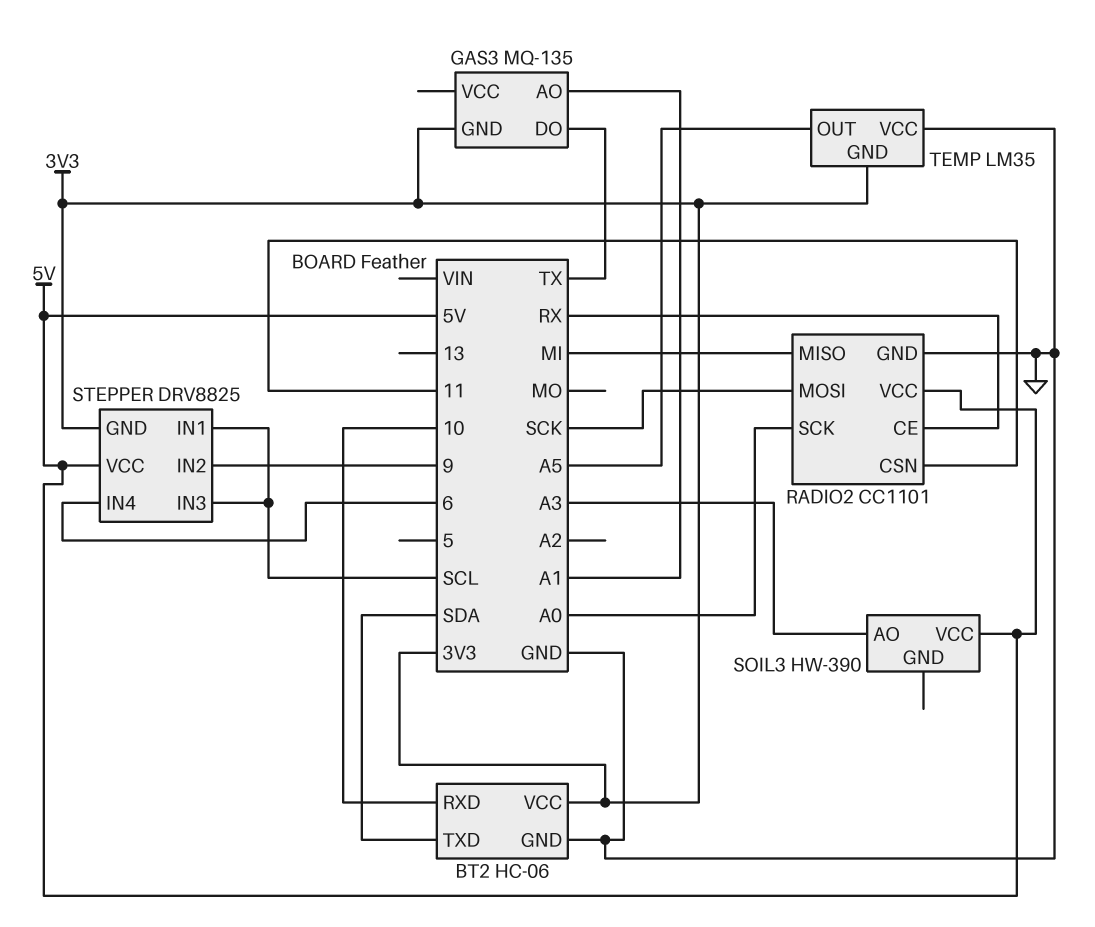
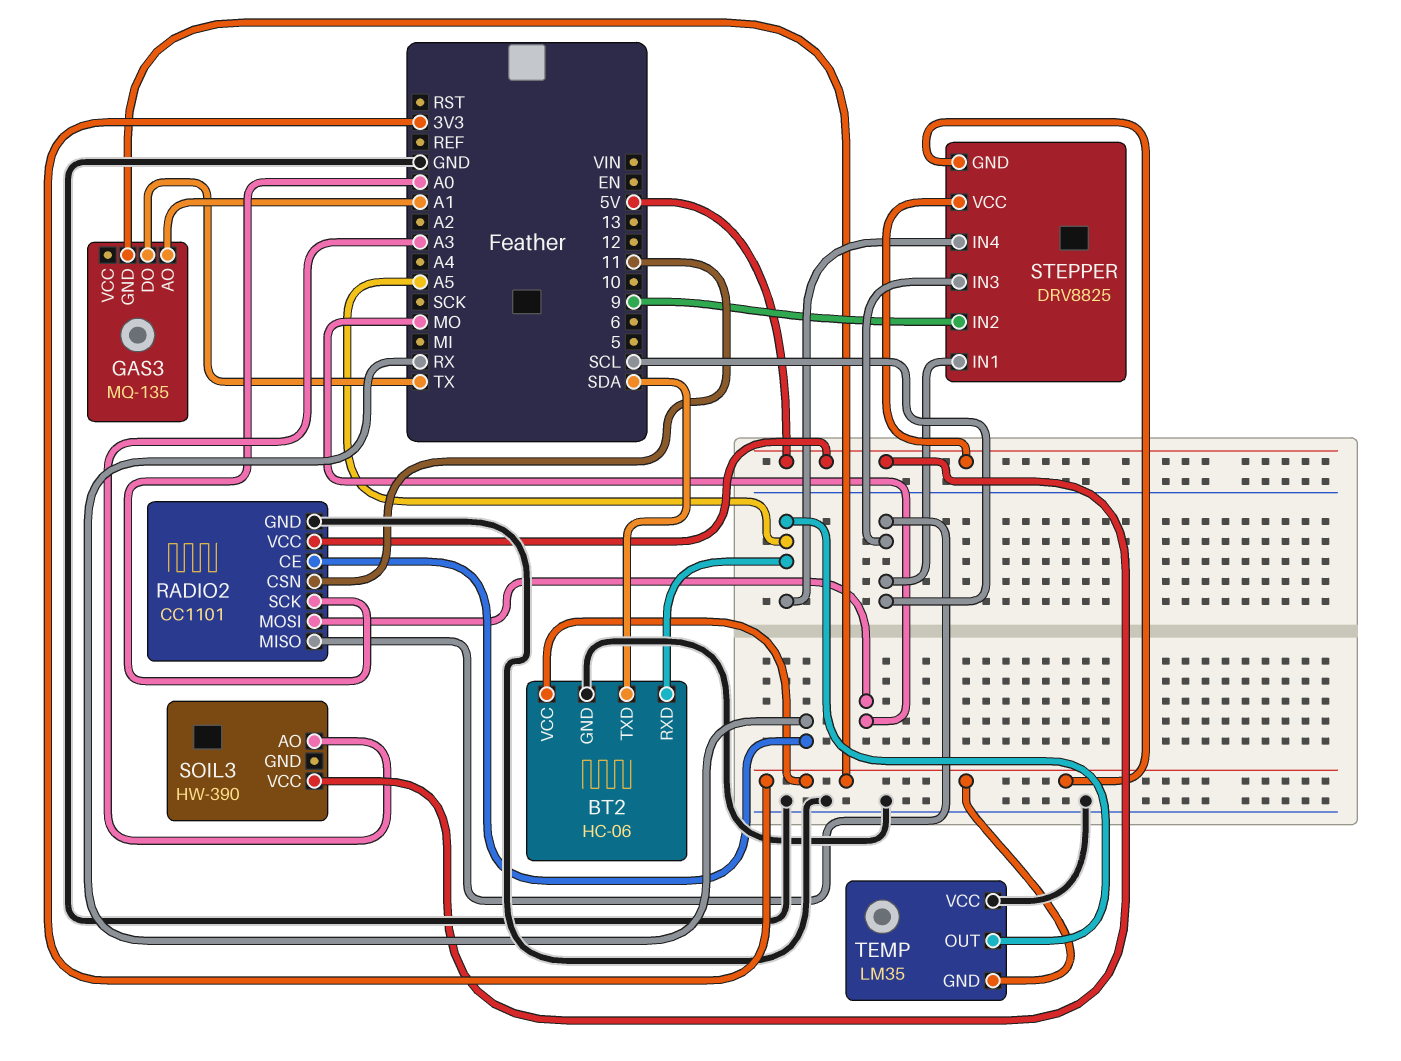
BT2 pin RXD: 10 -> A5
RADIO2 pin MISO: MI -> SCL
RADIO2 pin MOSI: SCK -> MO
STEPPER pin IN4: 6 -> A5

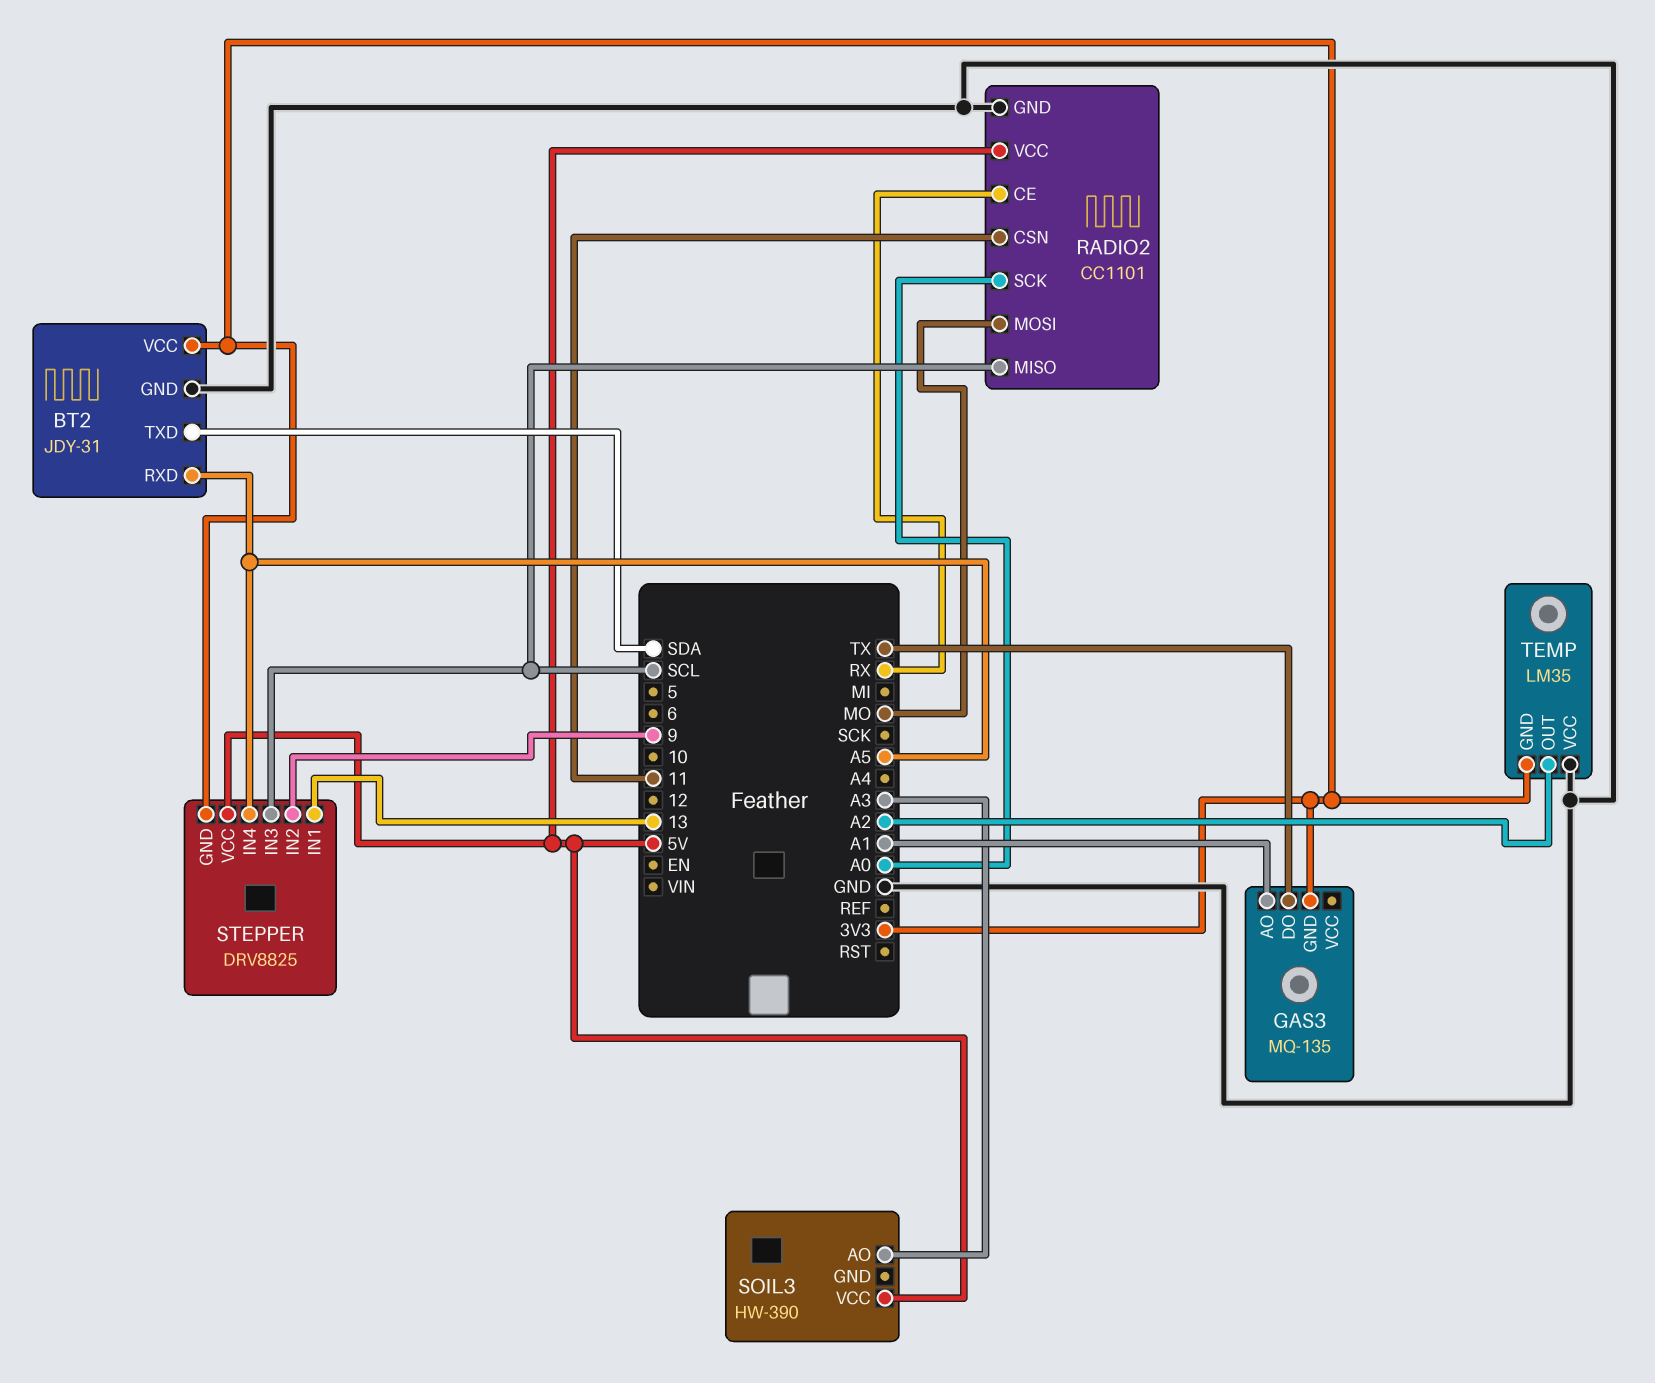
BT2: HC-06 -> JDY-31
STEPPER pin IN1: SCL -> 13
TEMP pin OUT: A5 -> A2

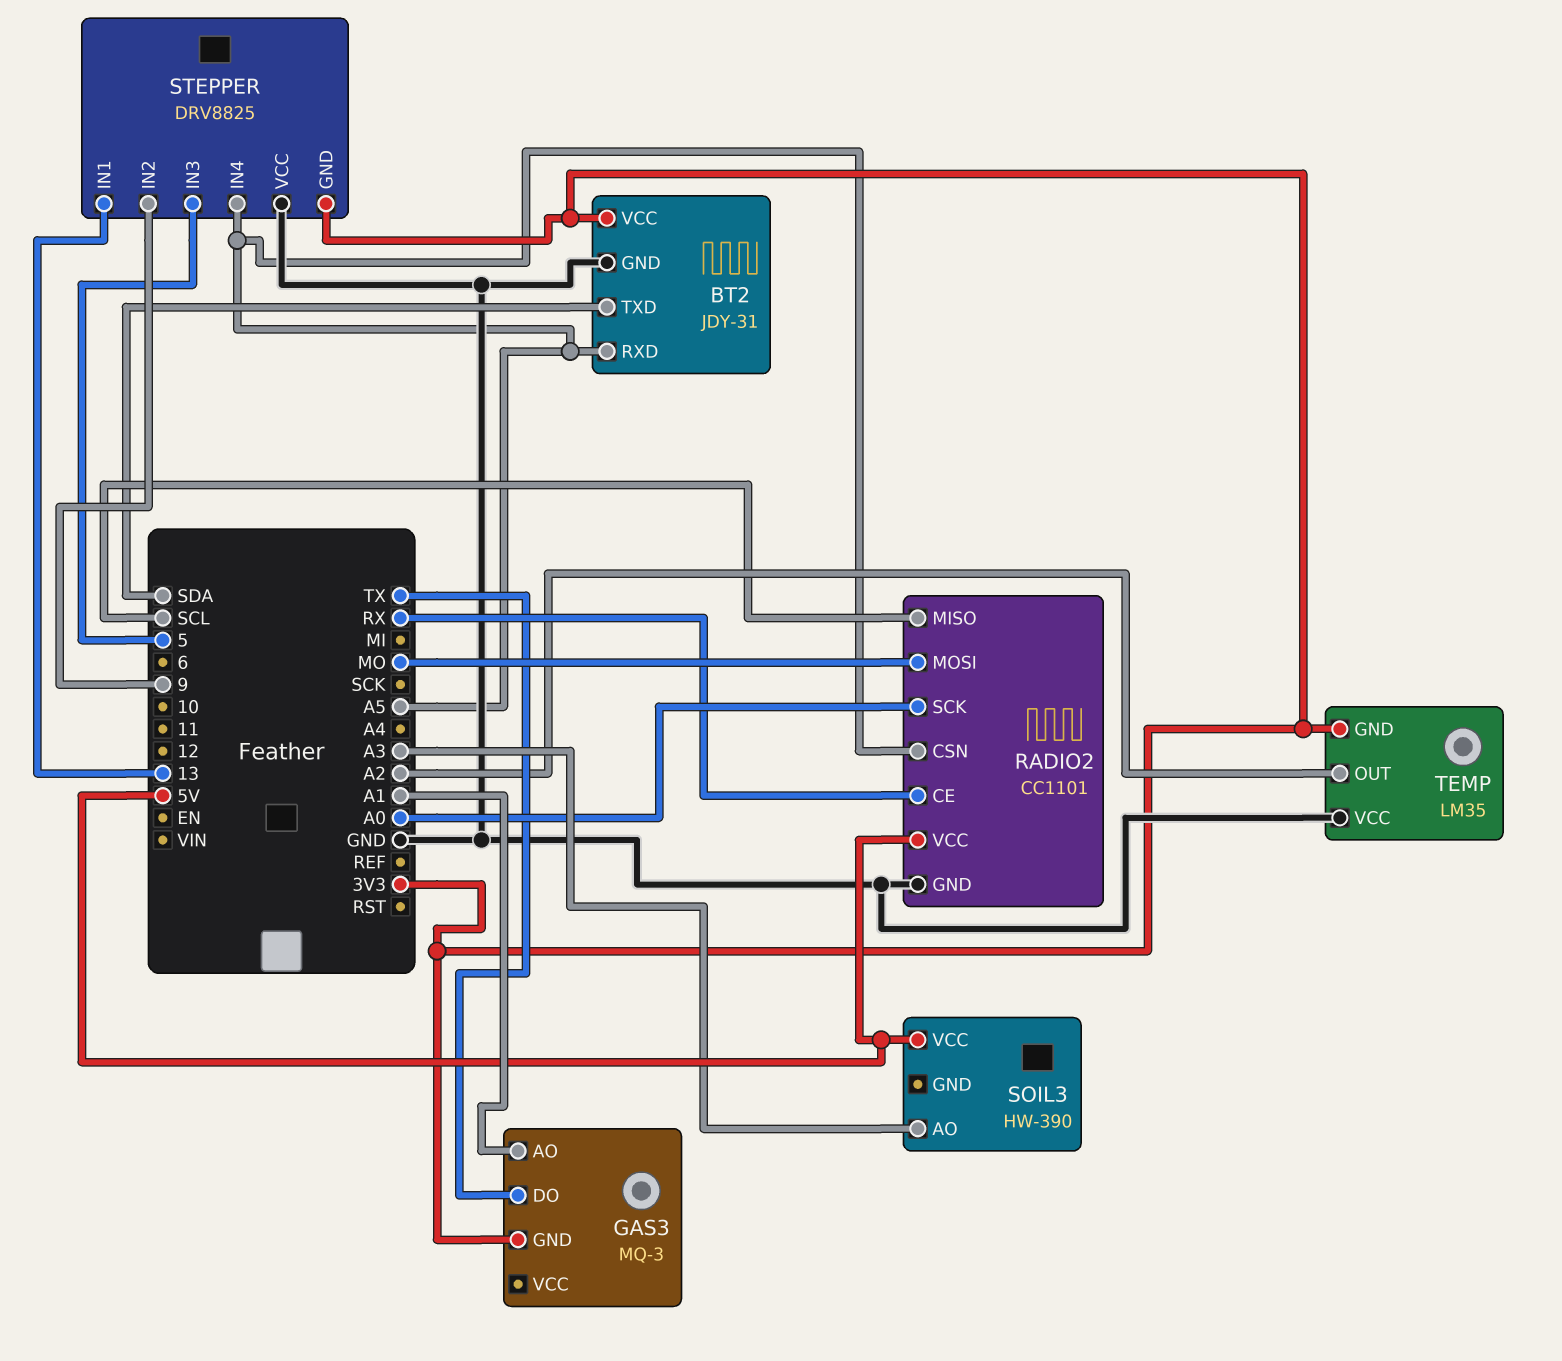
GAS3: MQ-135 -> MQ-3
RADIO2 pin CSN: 11 -> A5
STEPPER pin IN3: SCL -> 5
STEPPER pin VCC: 5V -> GND

